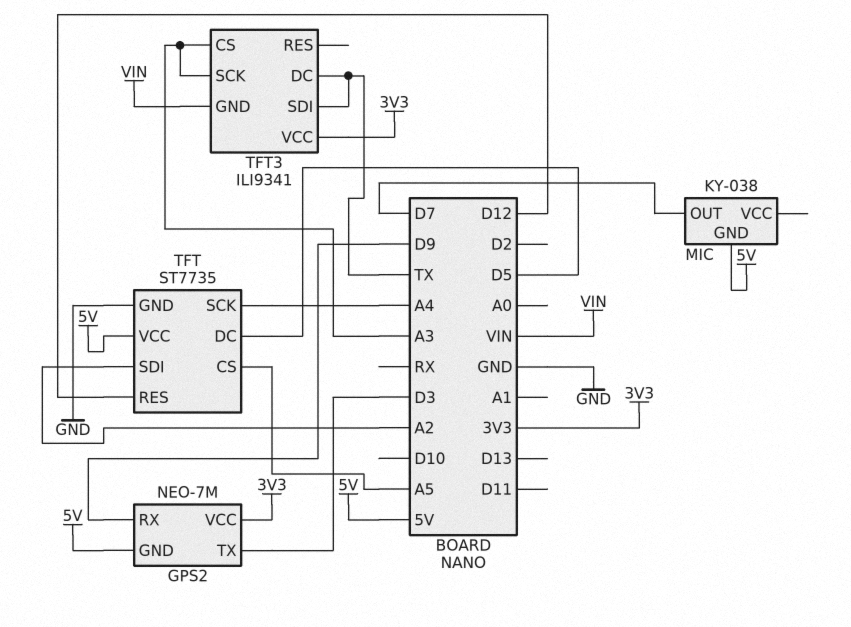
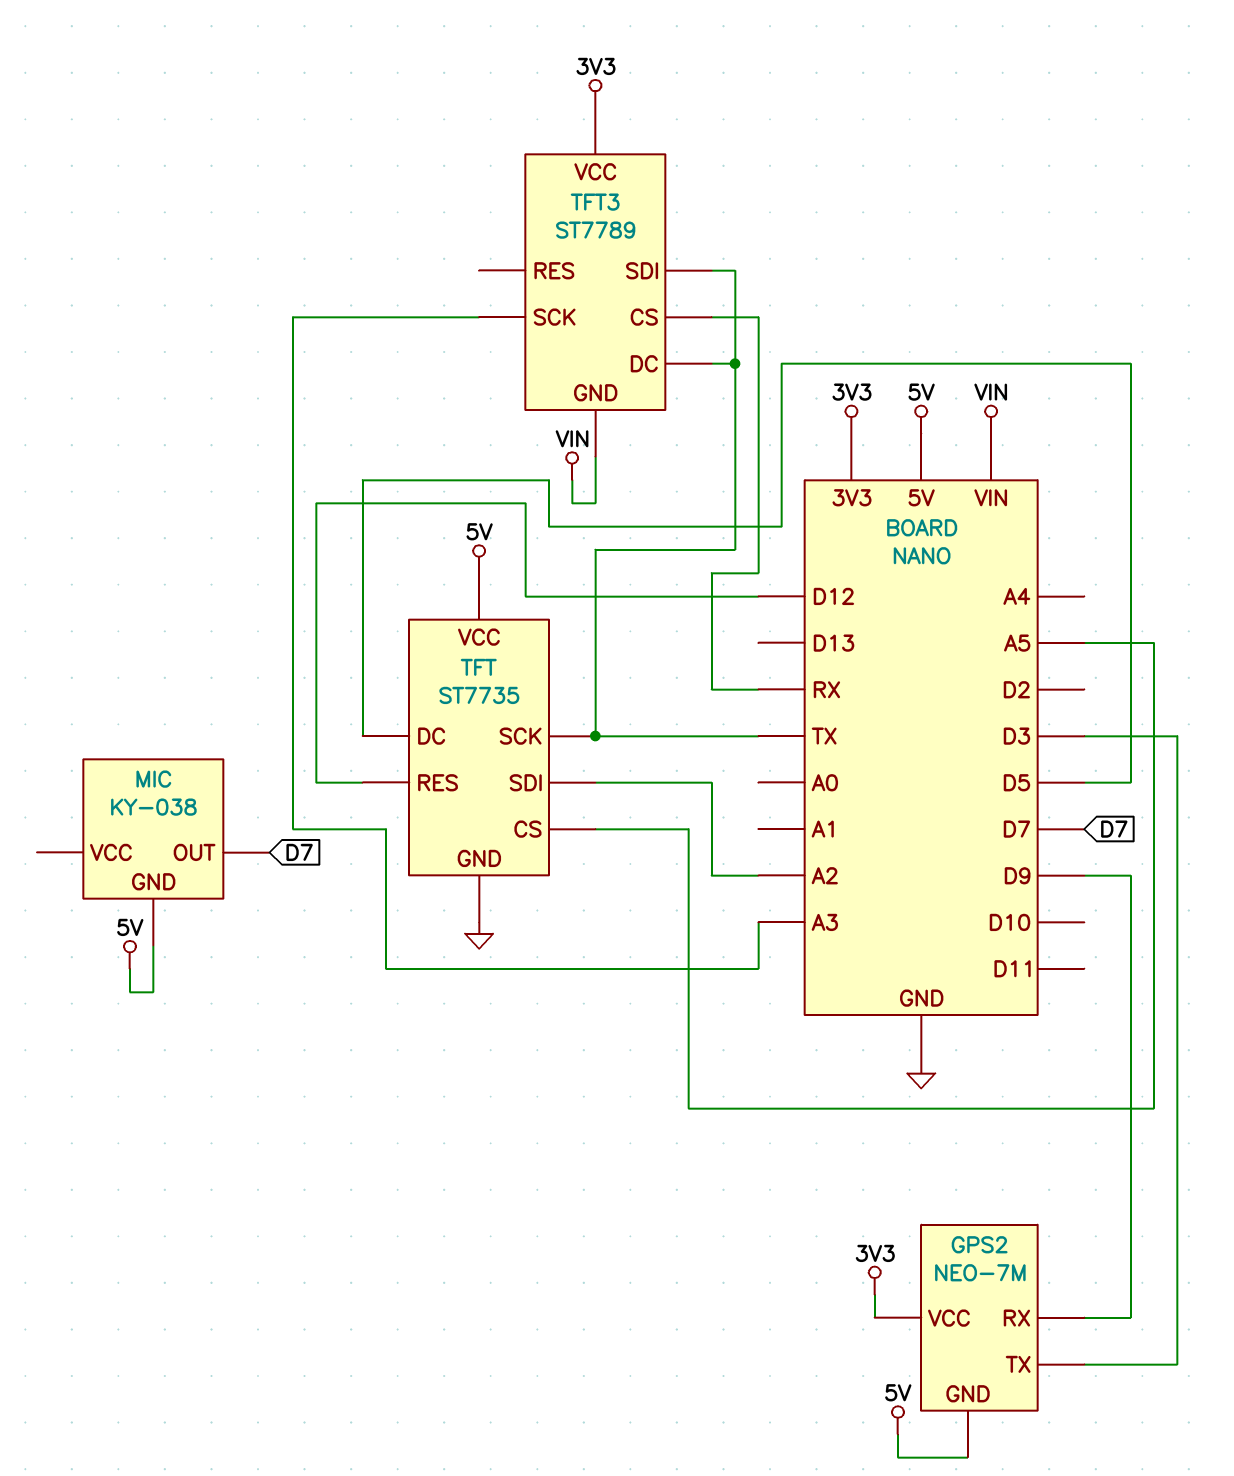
TFT pin SCK: A4 -> TX
TFT3: ILI9341 -> ST7789
TFT3 pin CS: A3 -> RX

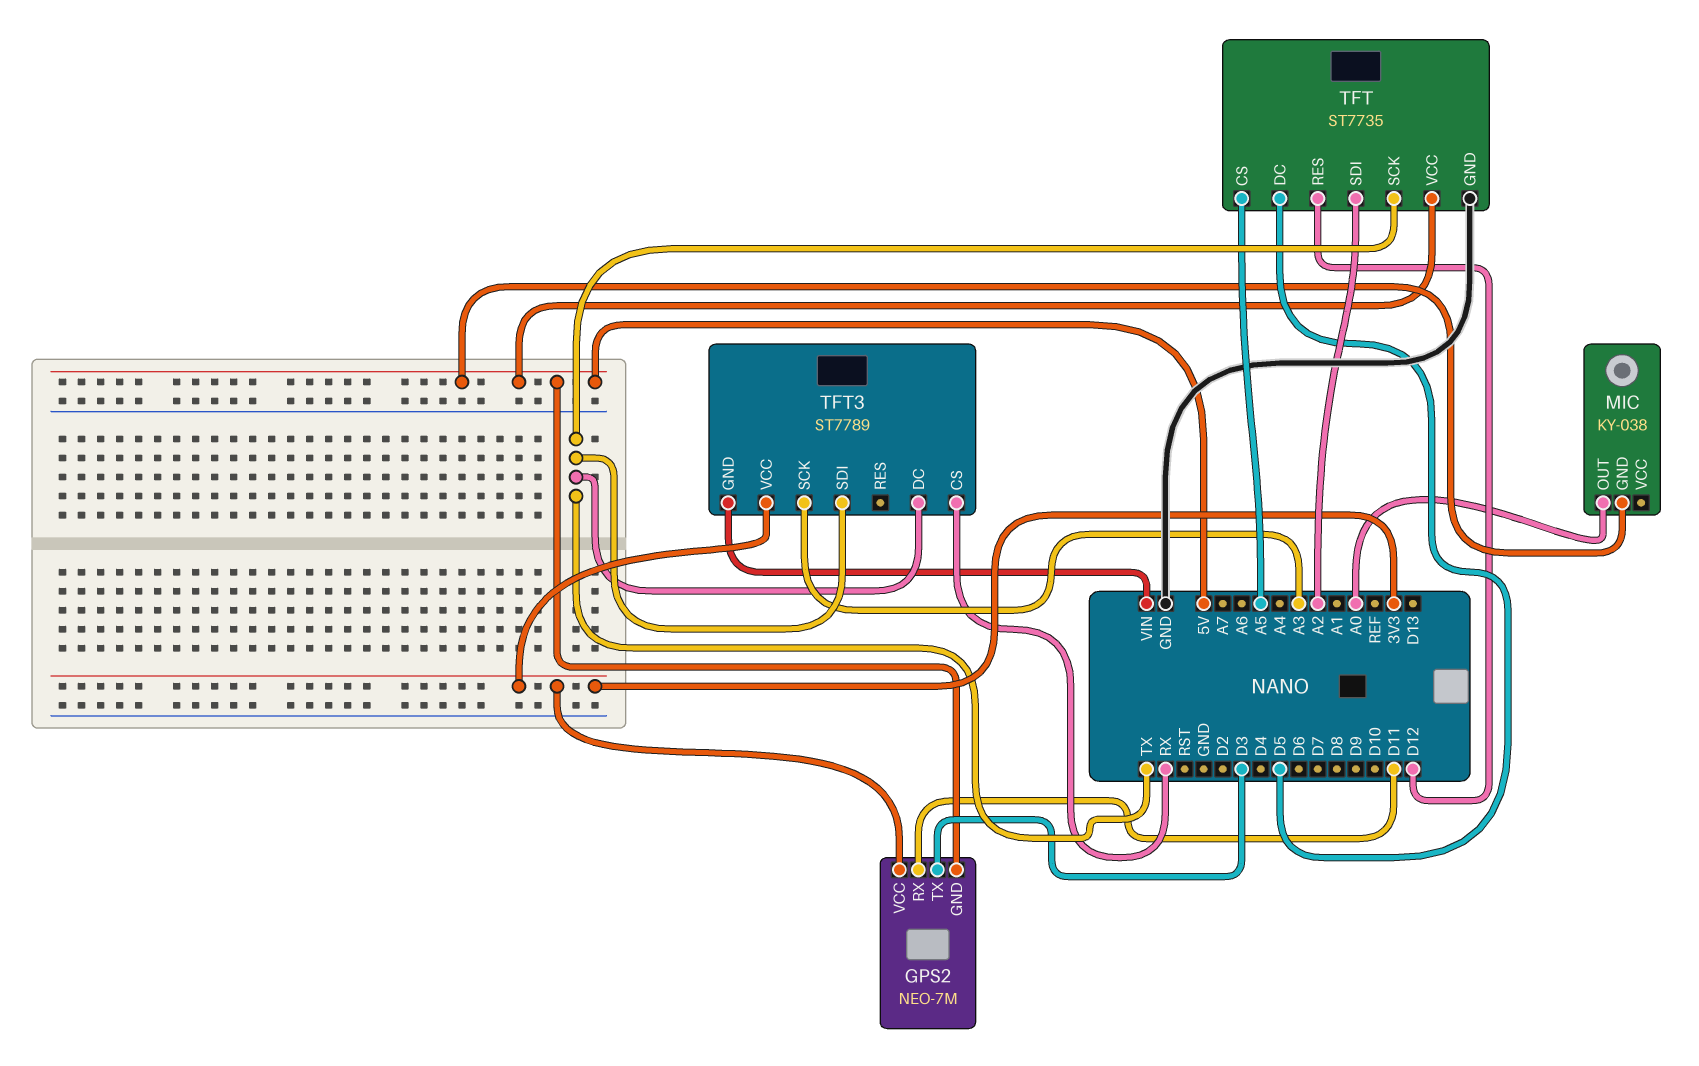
GPS2 pin RX: D9 -> D11
MIC pin OUT: D7 -> A0

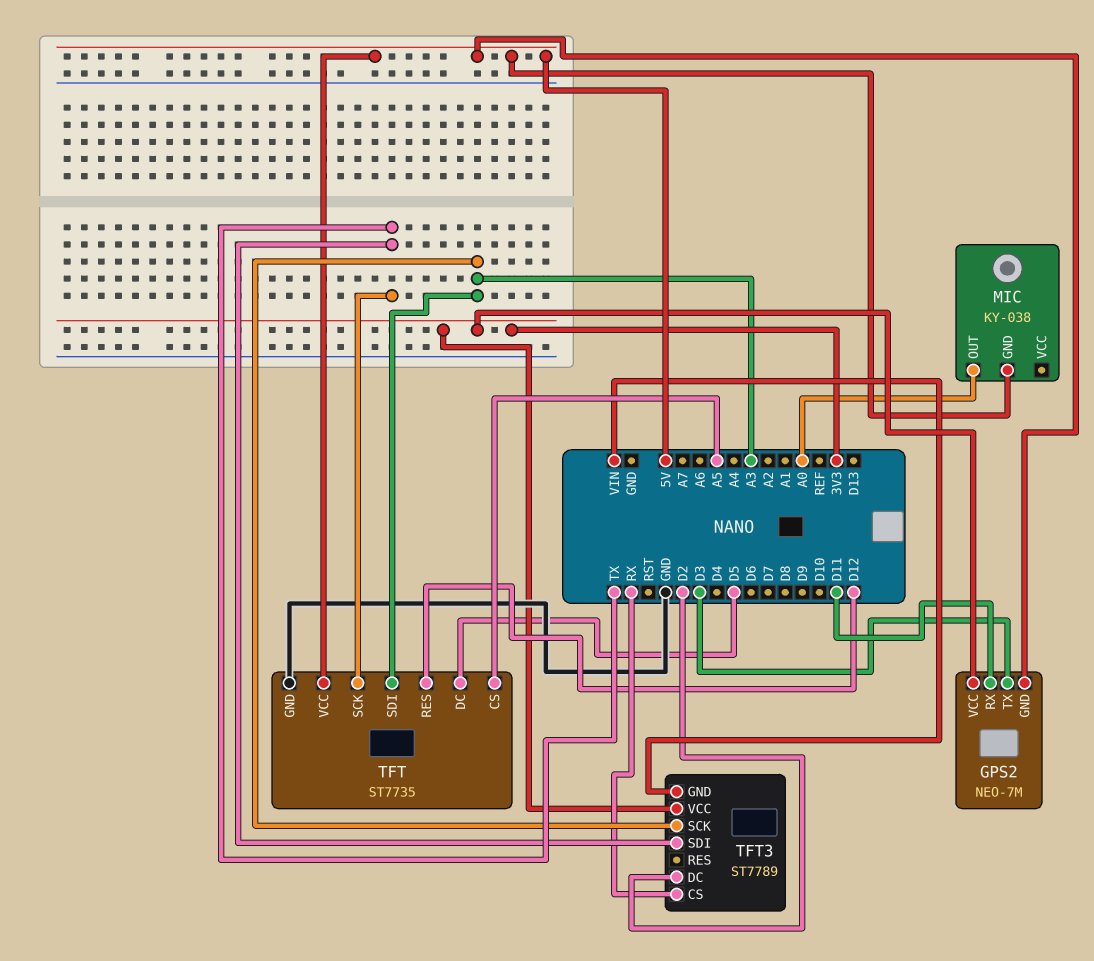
TFT pin SDI: A2 -> A3
TFT3 pin DC: TX -> D2

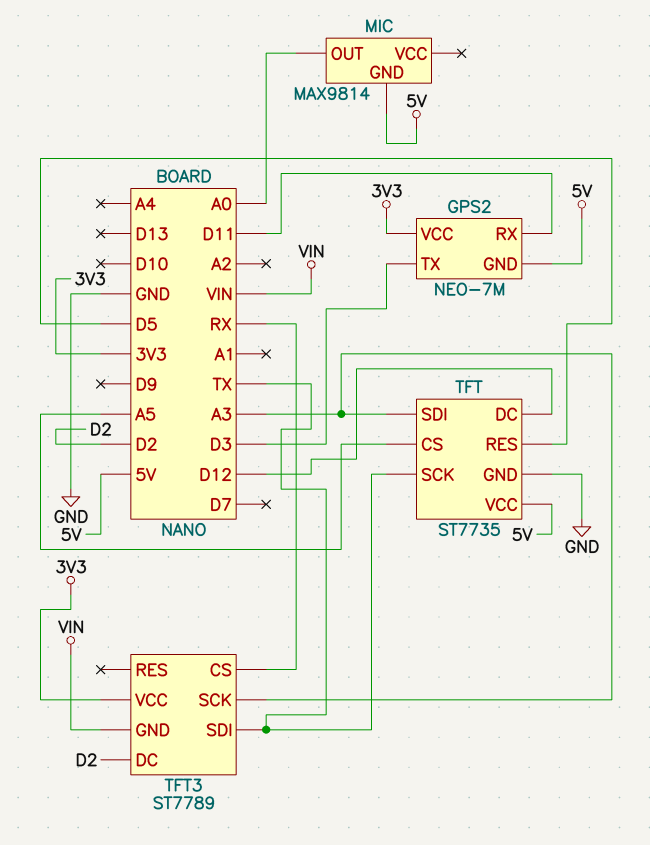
MIC: KY-038 -> MAX9814
TFT pin DC: D5 -> D12
TFT pin RES: D12 -> D5

